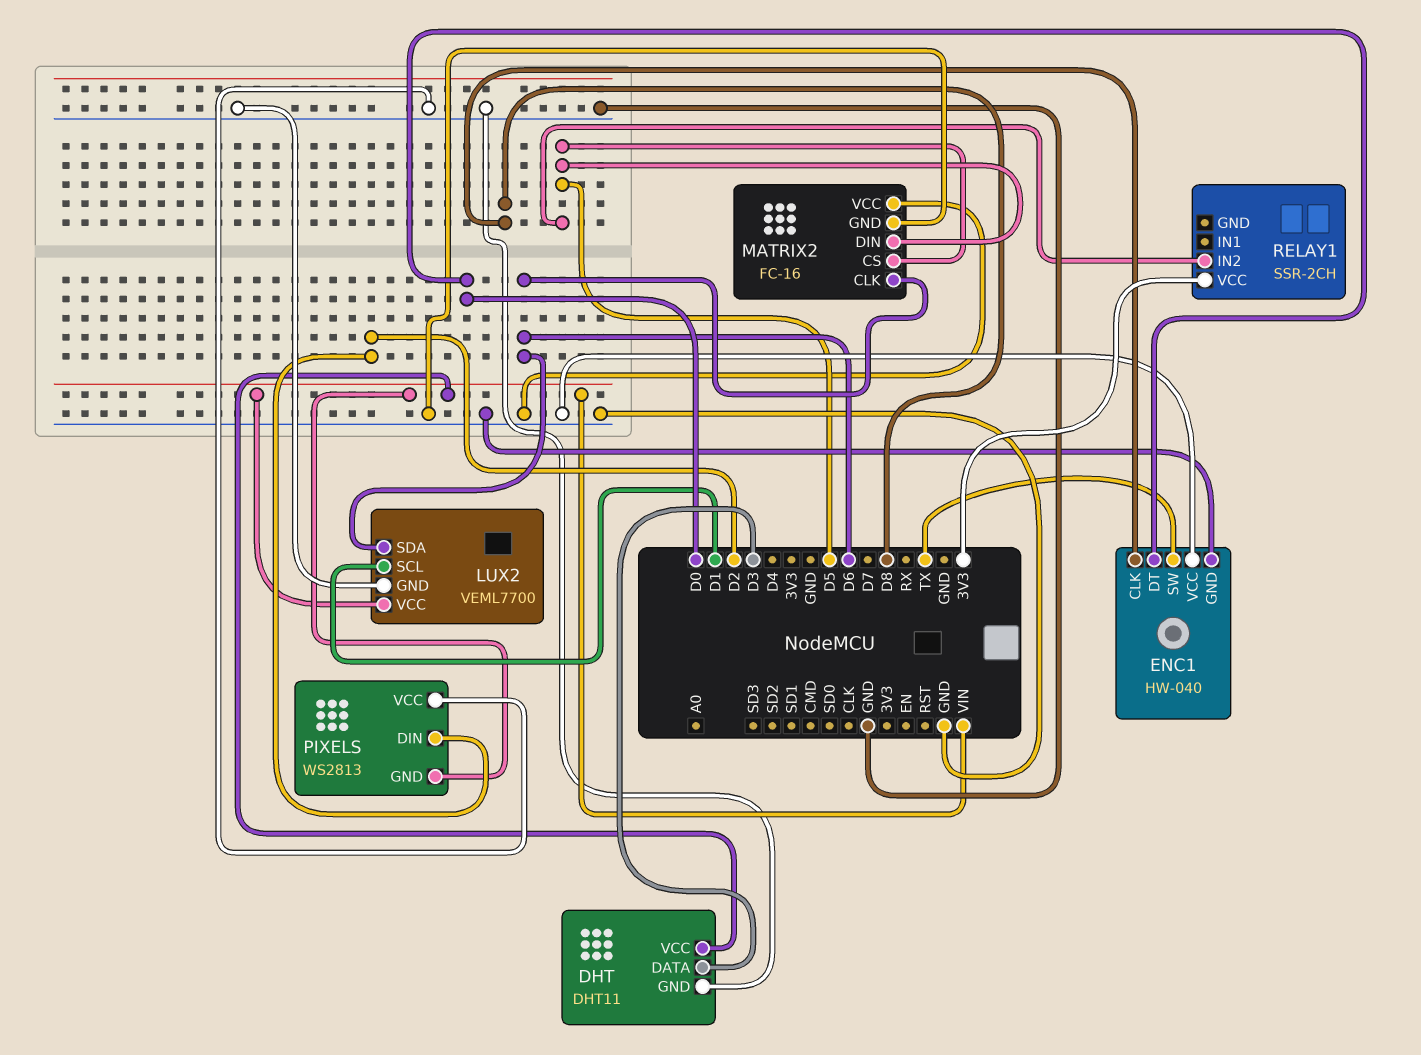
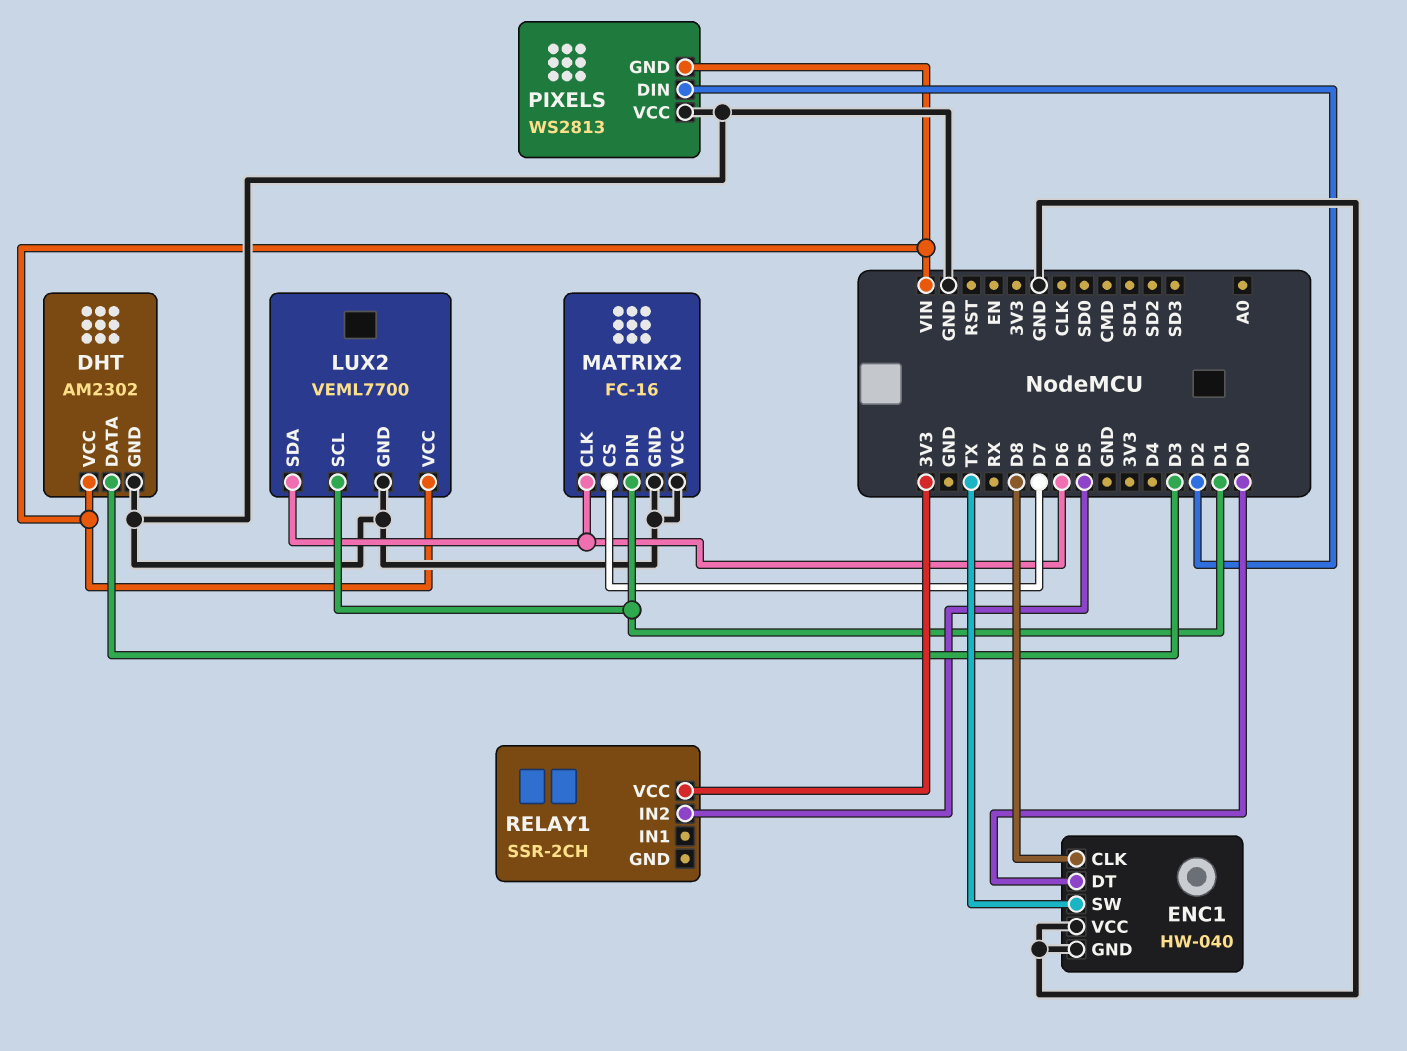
DHT: DHT11 -> AM2302
MATRIX2 pin CS: D5 -> D7
MATRIX2 pin DIN: D5 -> D1

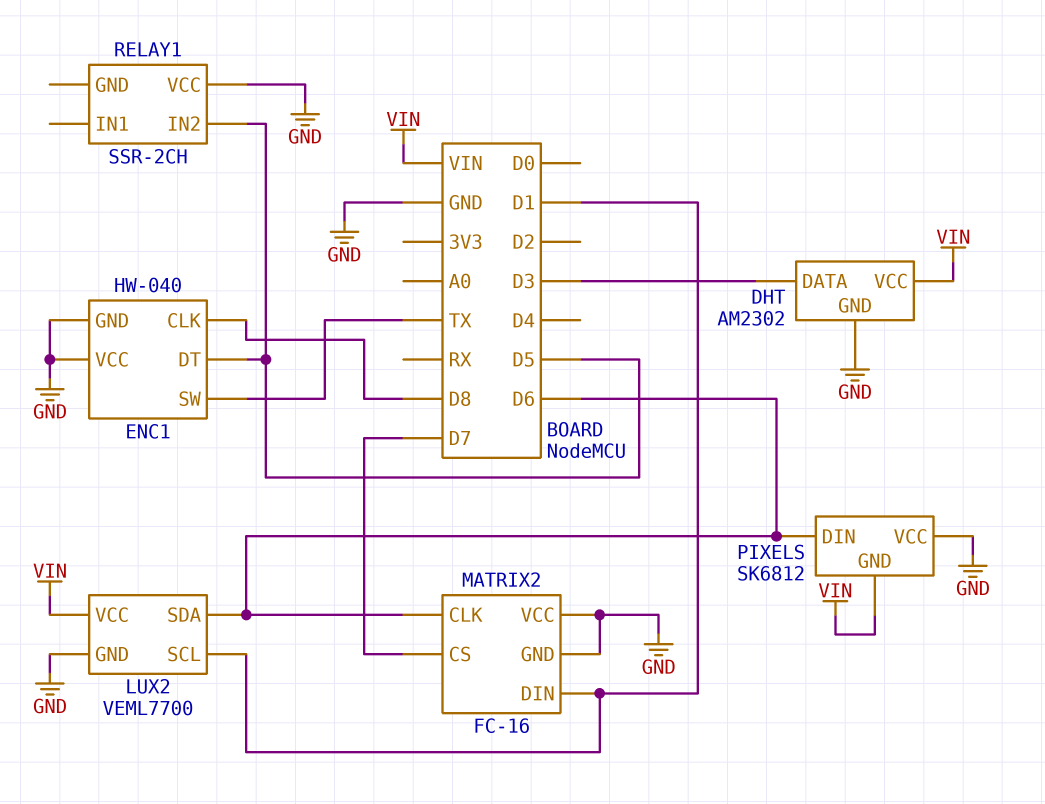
ENC1 pin DT: D0 -> D5
PIXELS: WS2813 -> SK6812
PIXELS pin DIN: D2 -> D6
RELAY1 pin VCC: 3V3 -> GND

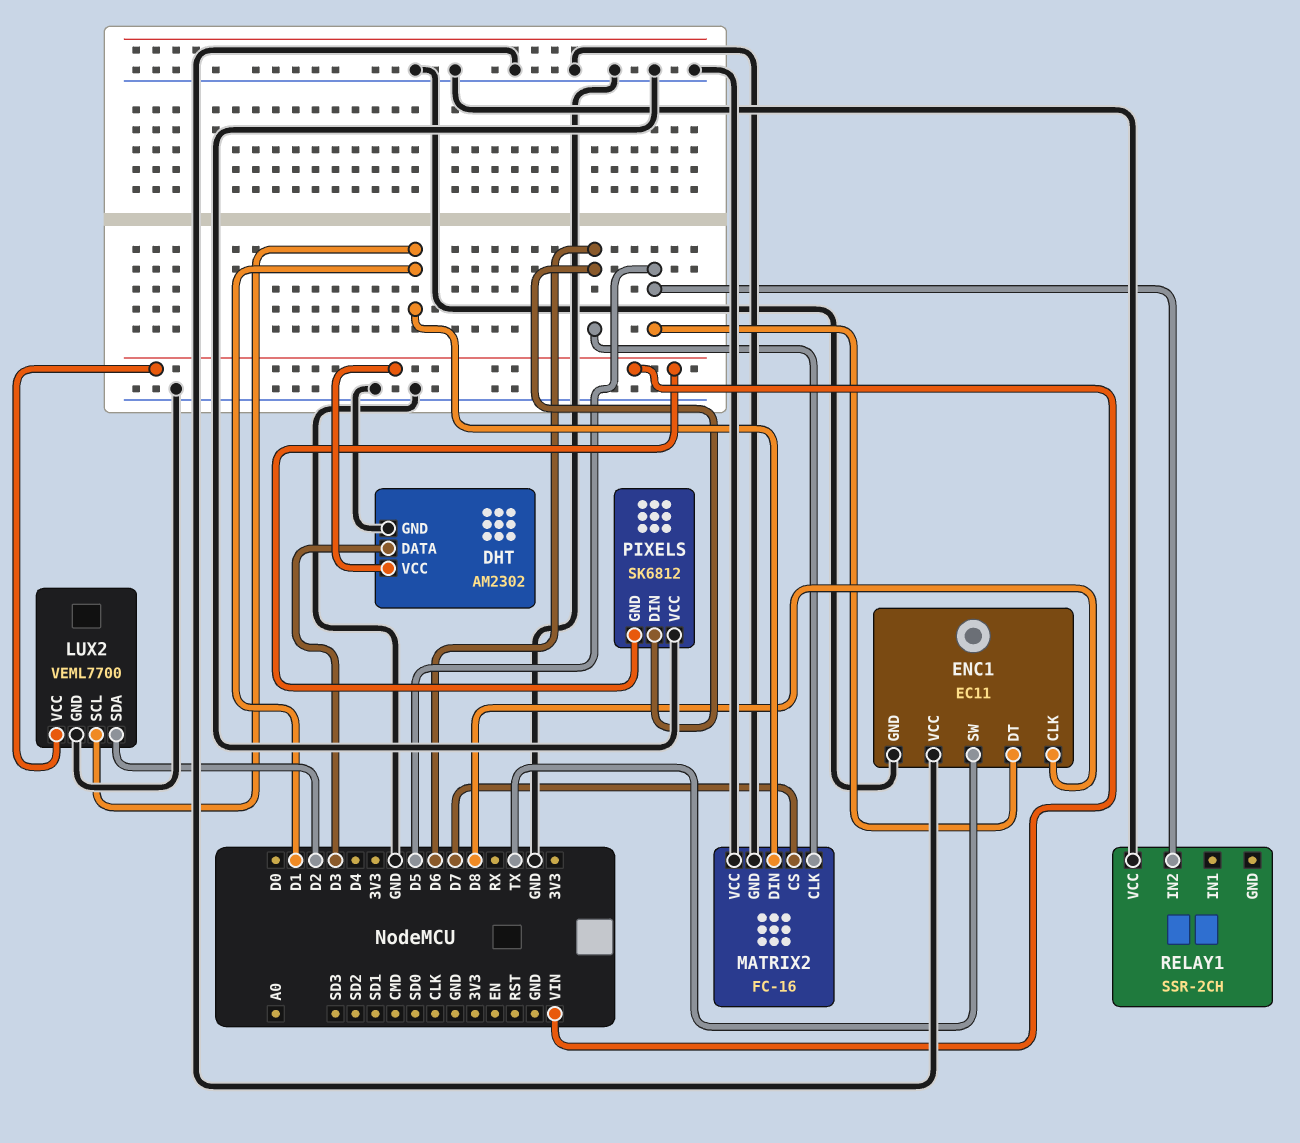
ENC1: HW-040 -> EC11
LUX2 pin SDA: D6 -> D2

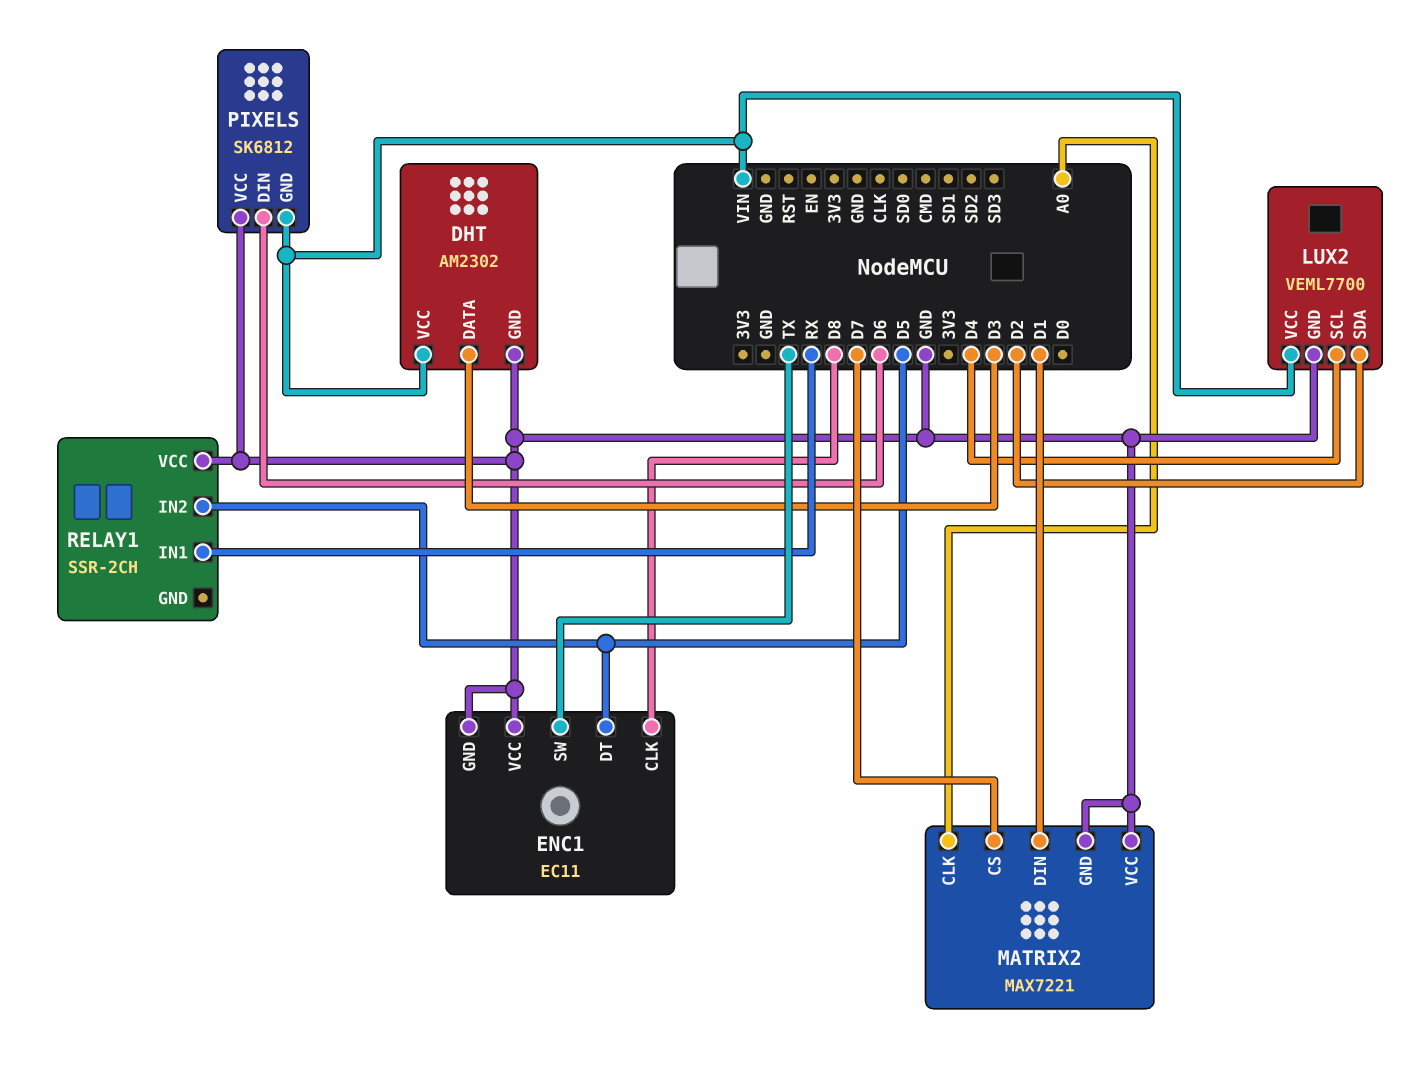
LUX2 pin SCL: D1 -> D4
MATRIX2: FC-16 -> MAX7221
MATRIX2 pin CLK: D6 -> A0
RELAY1 pin IN1: none -> RX

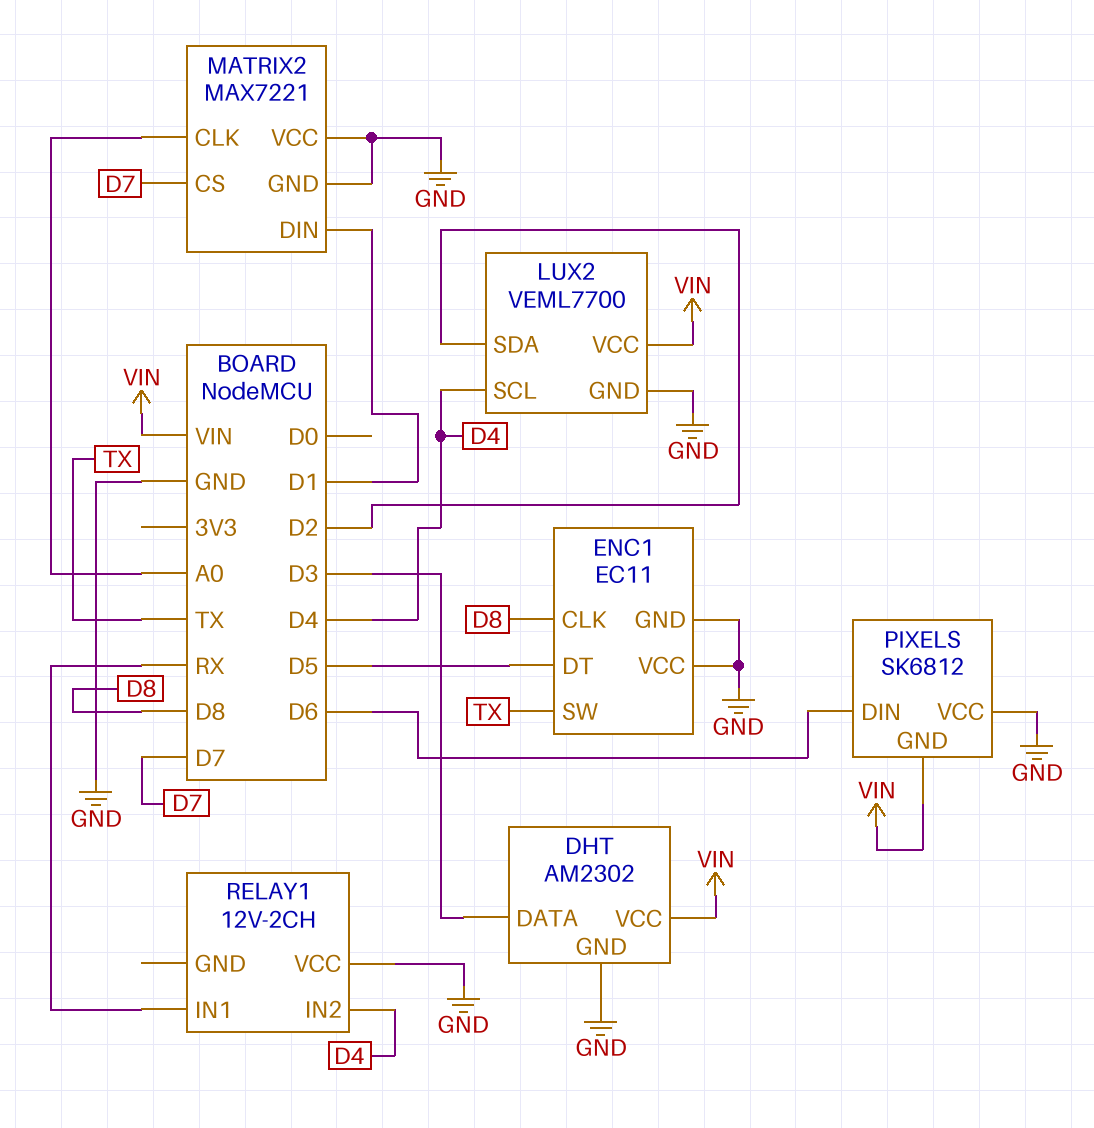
RELAY1: SSR-2CH -> 12V-2CH
RELAY1 pin IN2: D5 -> D4

